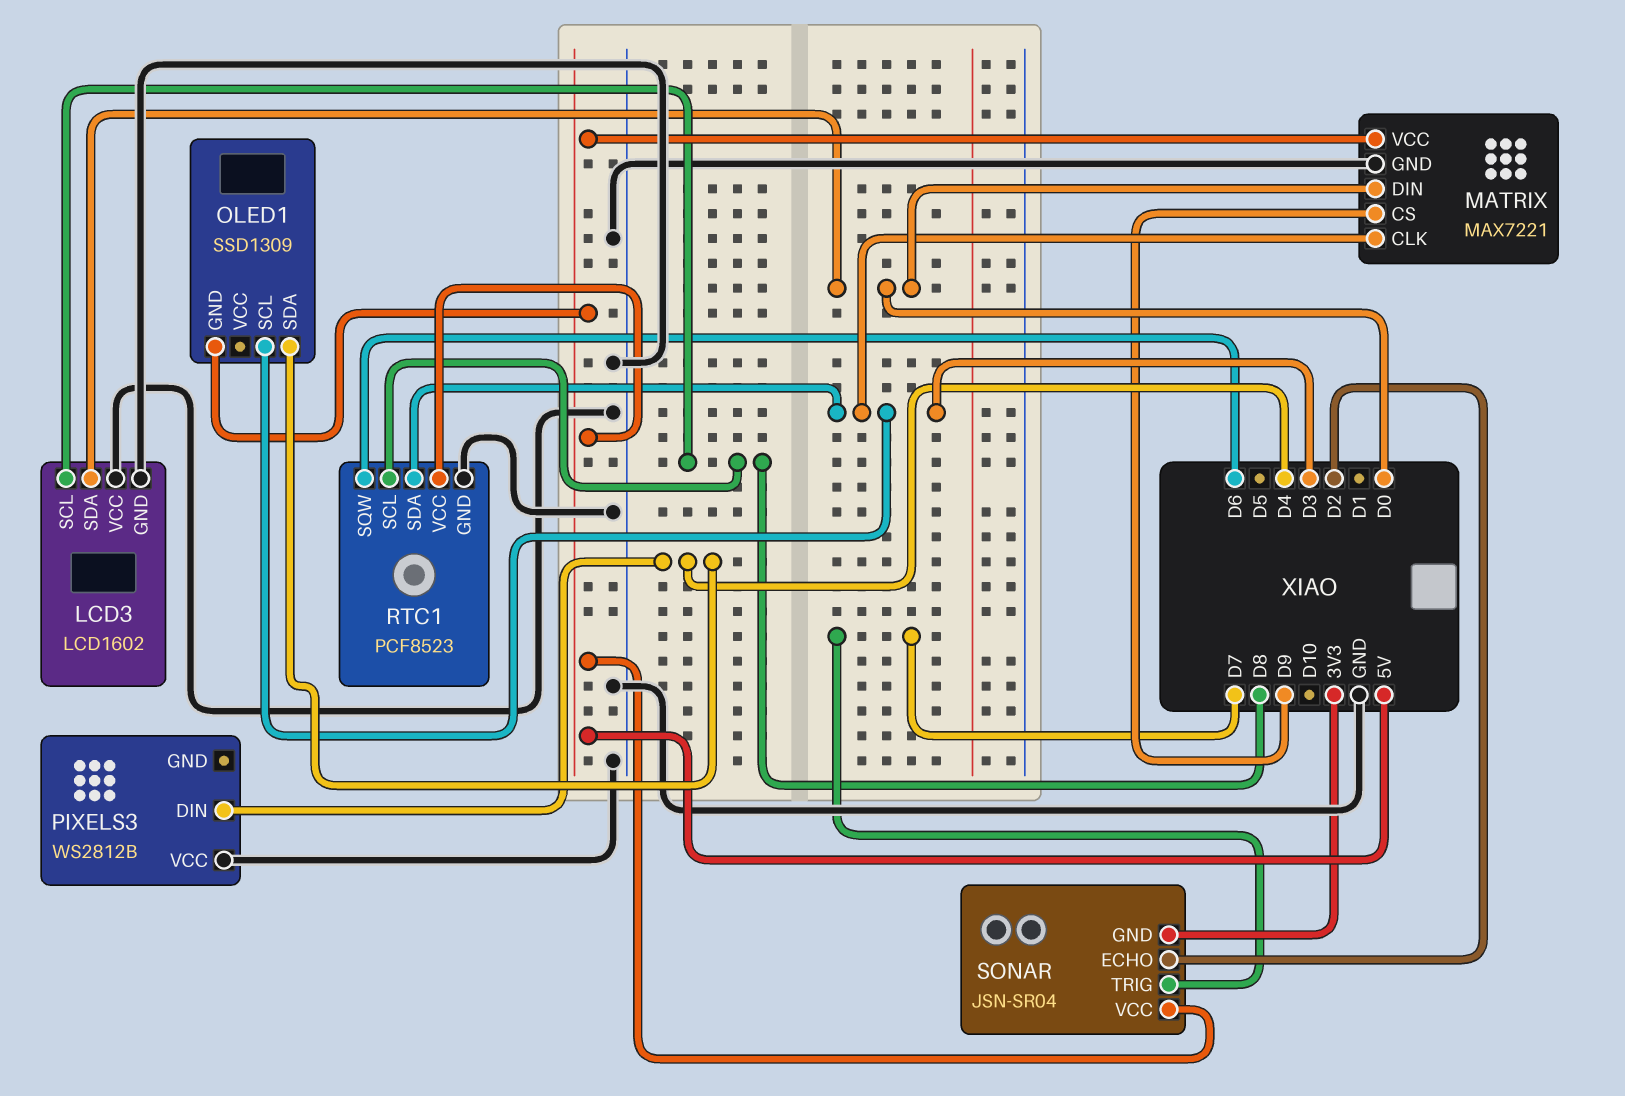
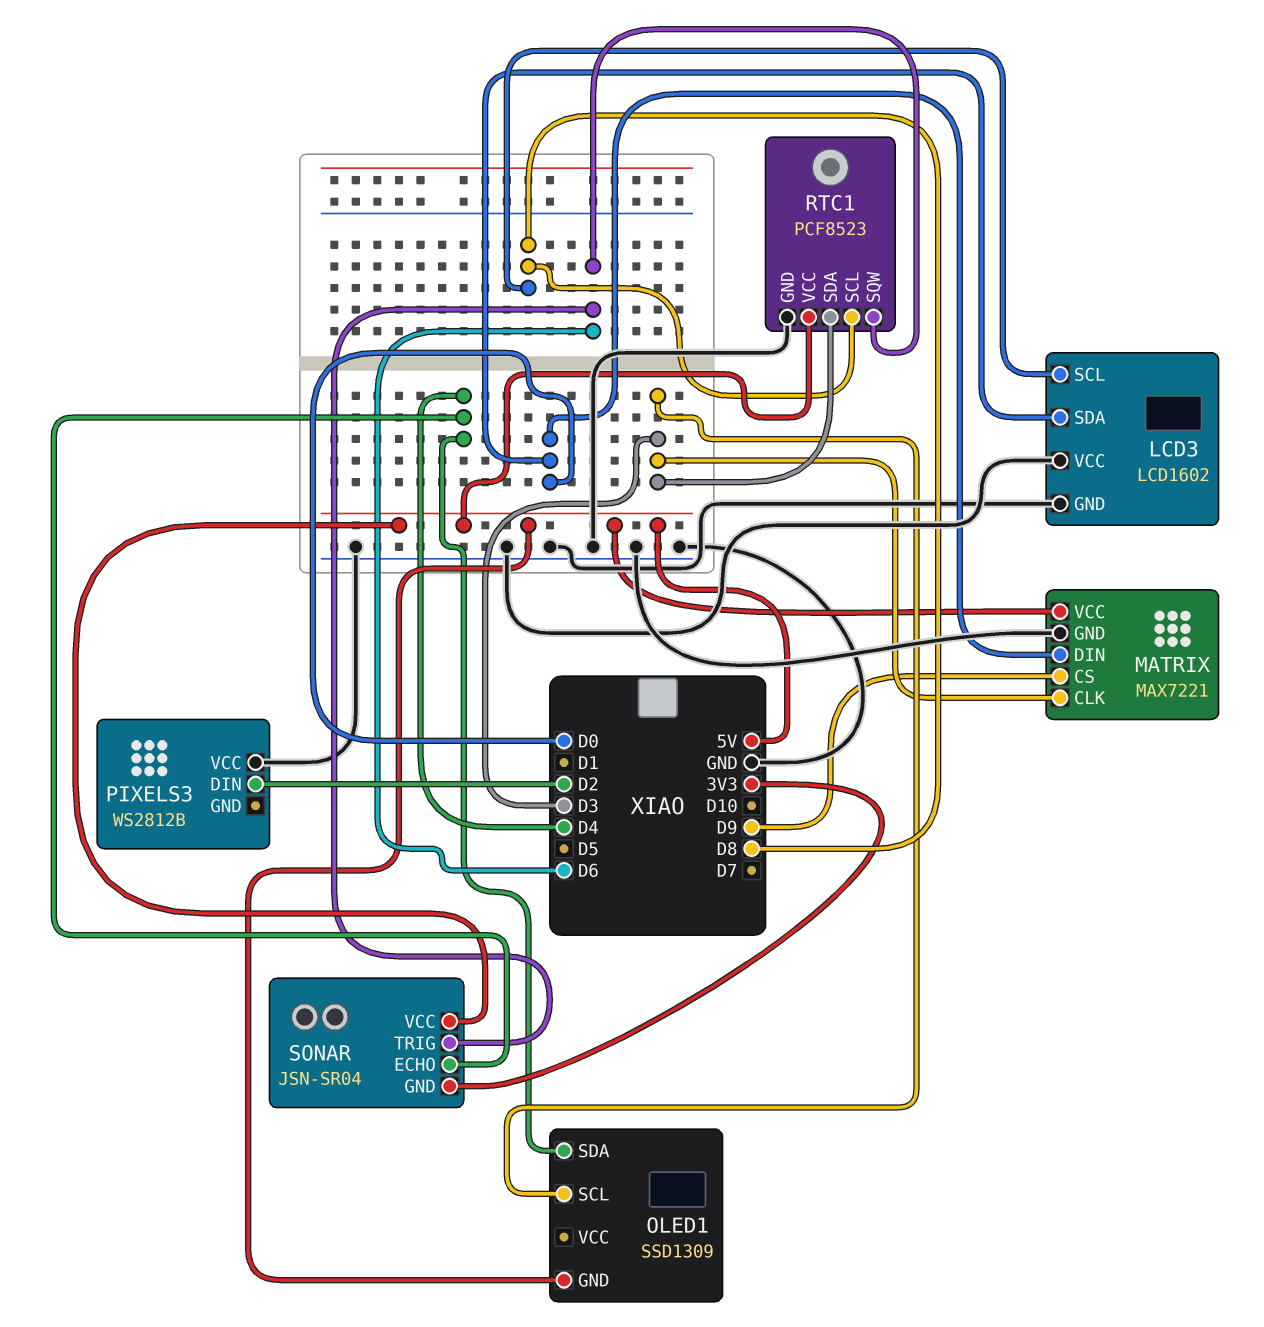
PIXELS3 pin DIN: D4 -> D2
SONAR pin ECHO: D2 -> D4
SONAR pin TRIG: D7 -> D6

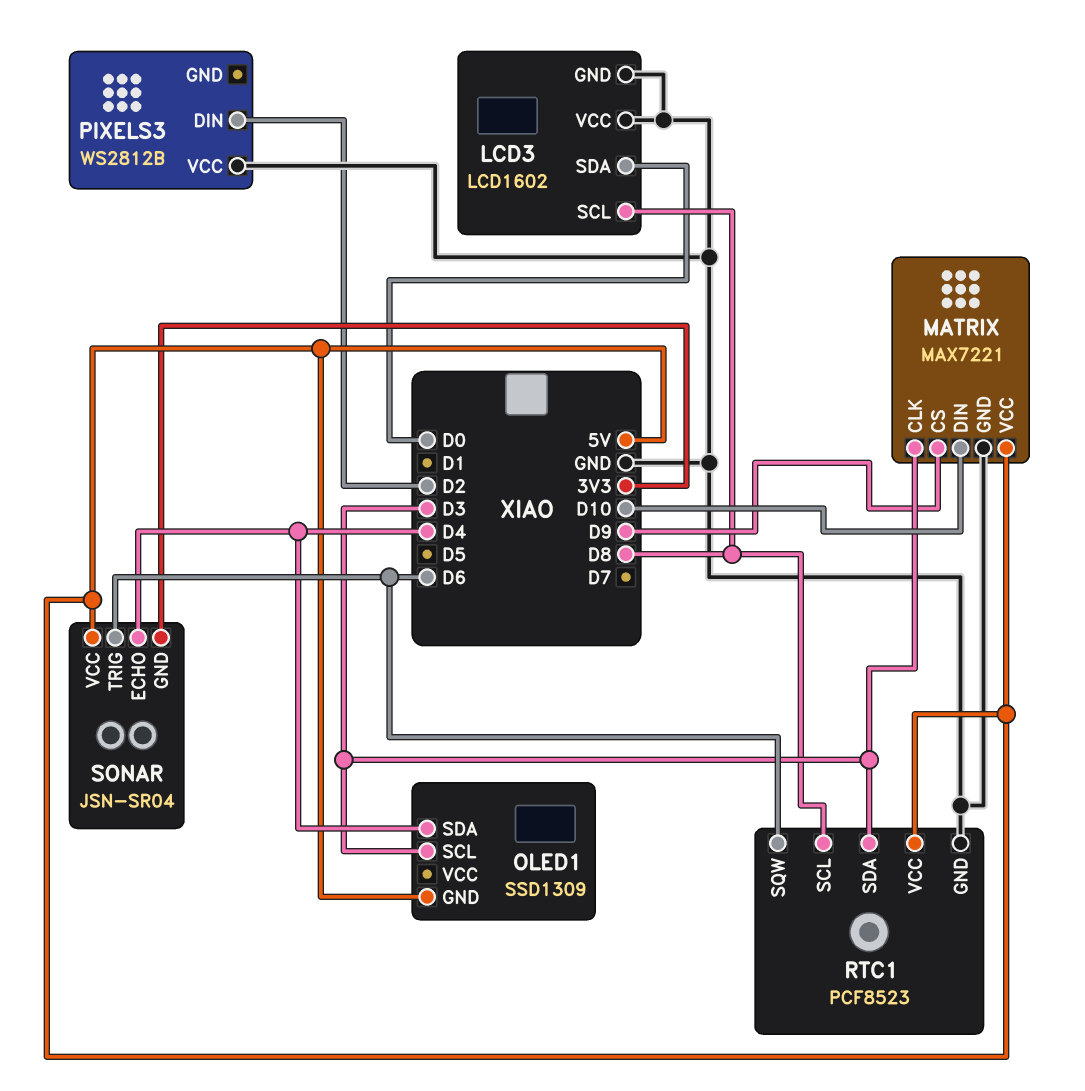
MATRIX pin DIN: D0 -> D10

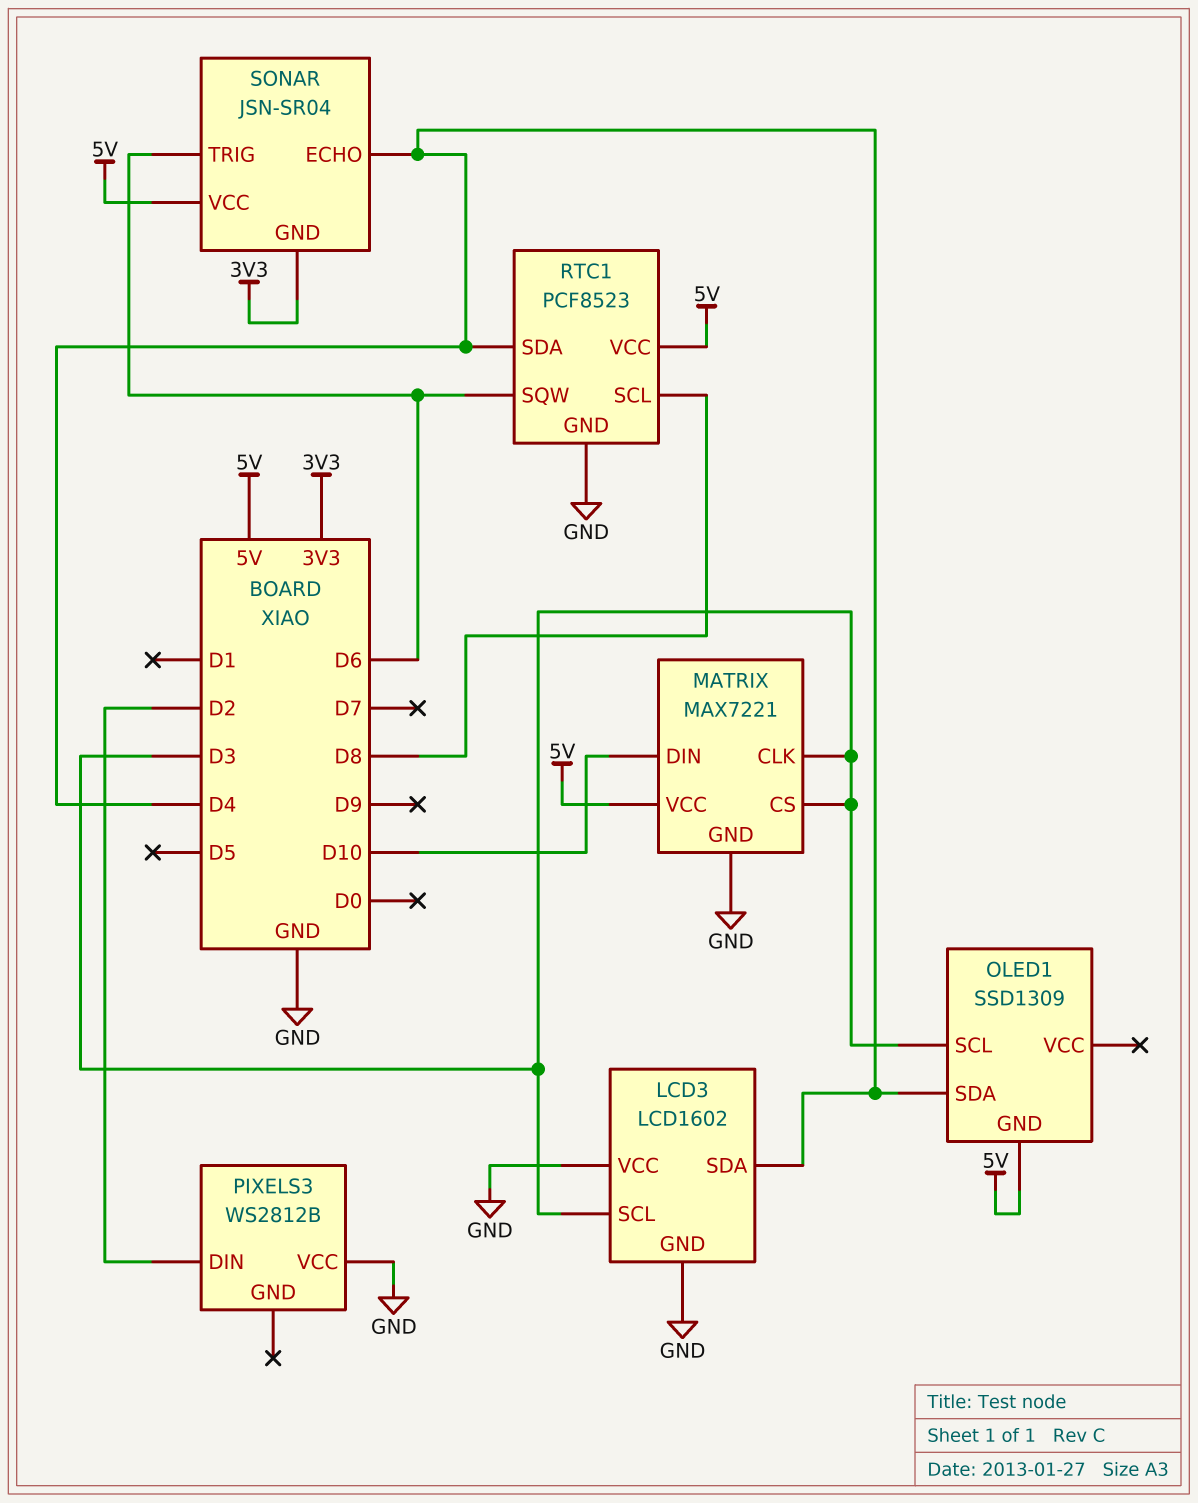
LCD3 pin SCL: D8 -> D3
LCD3 pin SDA: D0 -> D4
MATRIX pin CS: D9 -> D3
RTC1 pin SDA: D3 -> D4

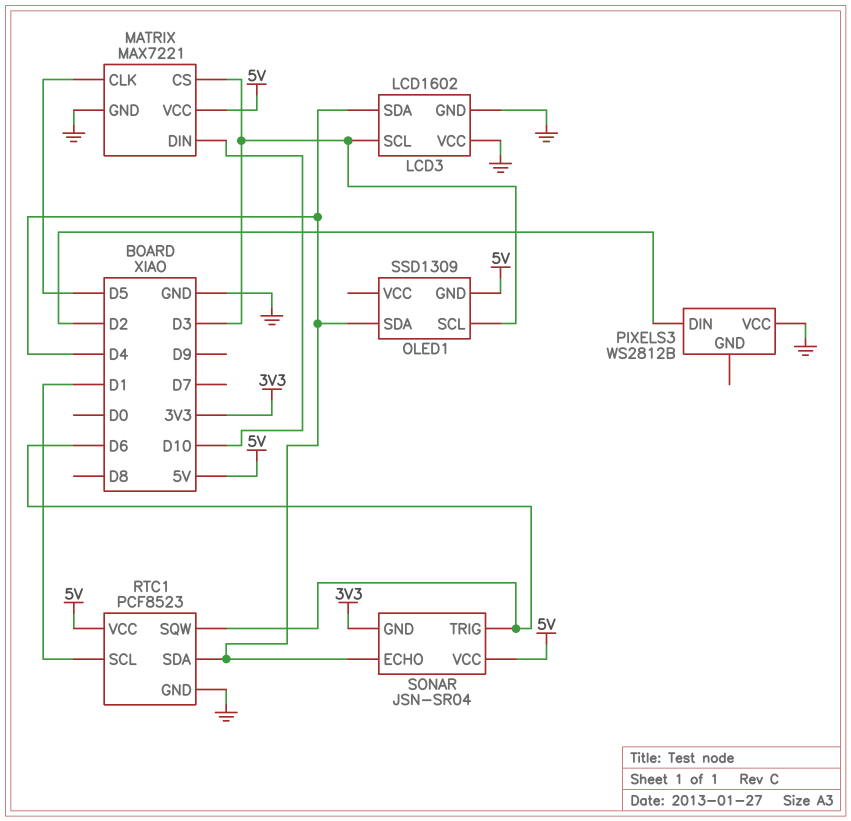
MATRIX pin CLK: D3 -> D5
RTC1 pin SCL: D8 -> D1

